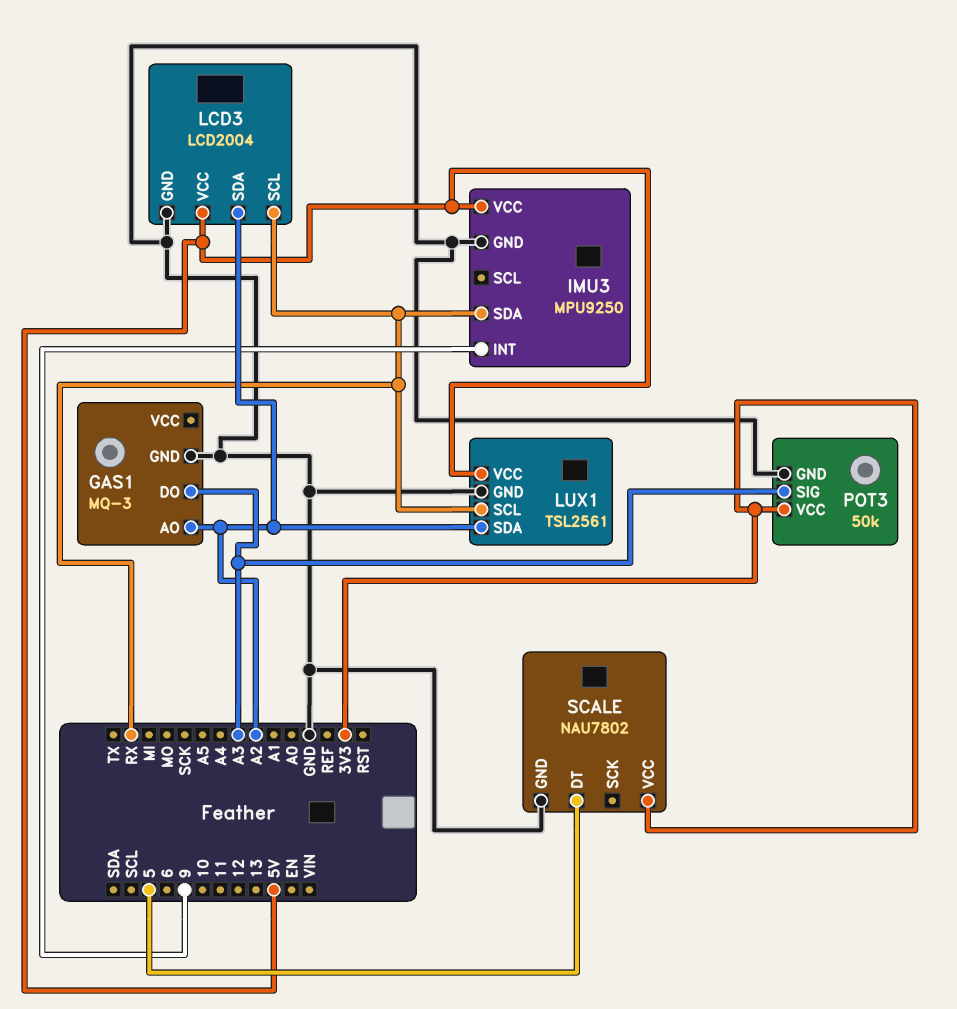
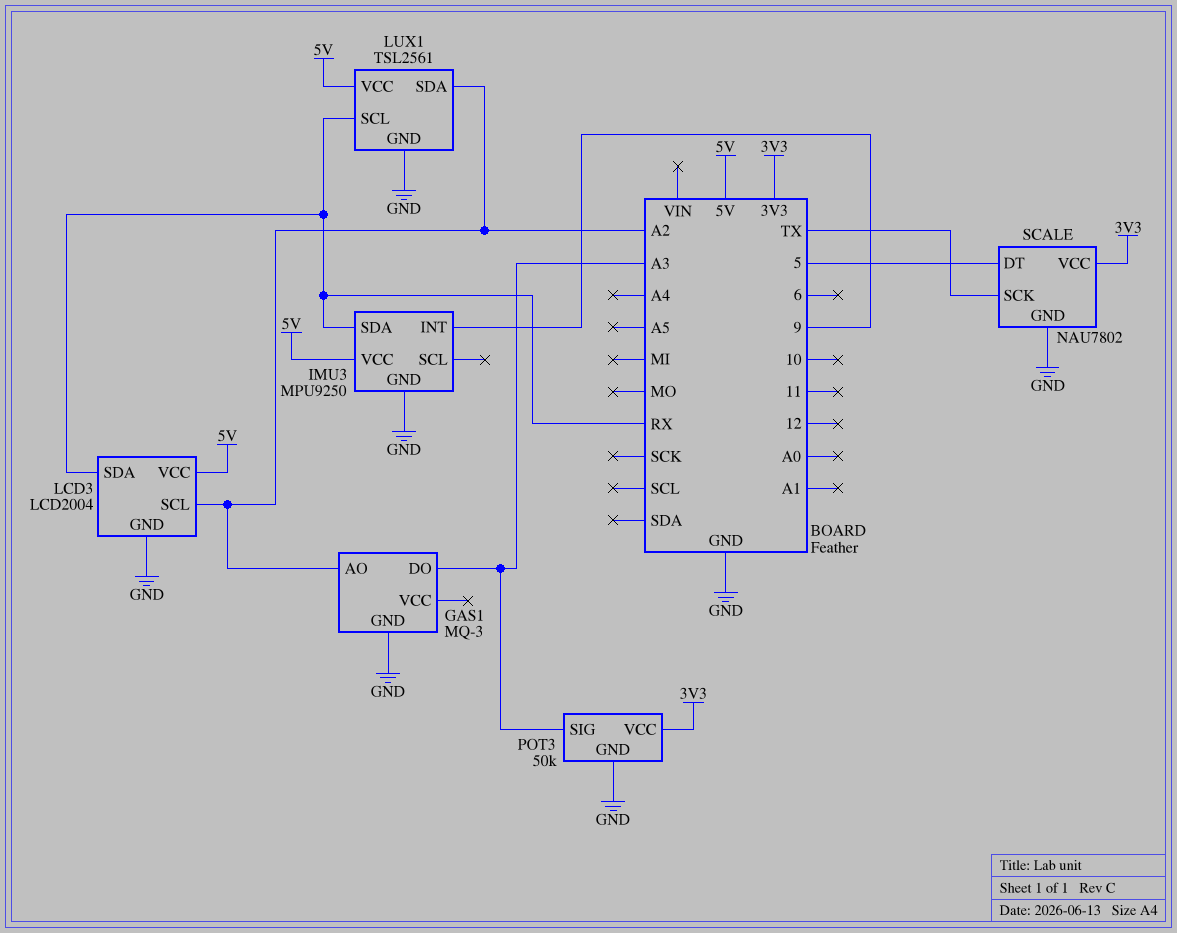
LCD3 pin SCL: RX -> A2
LCD3 pin SDA: A2 -> RX
SCALE pin SCK: none -> TX

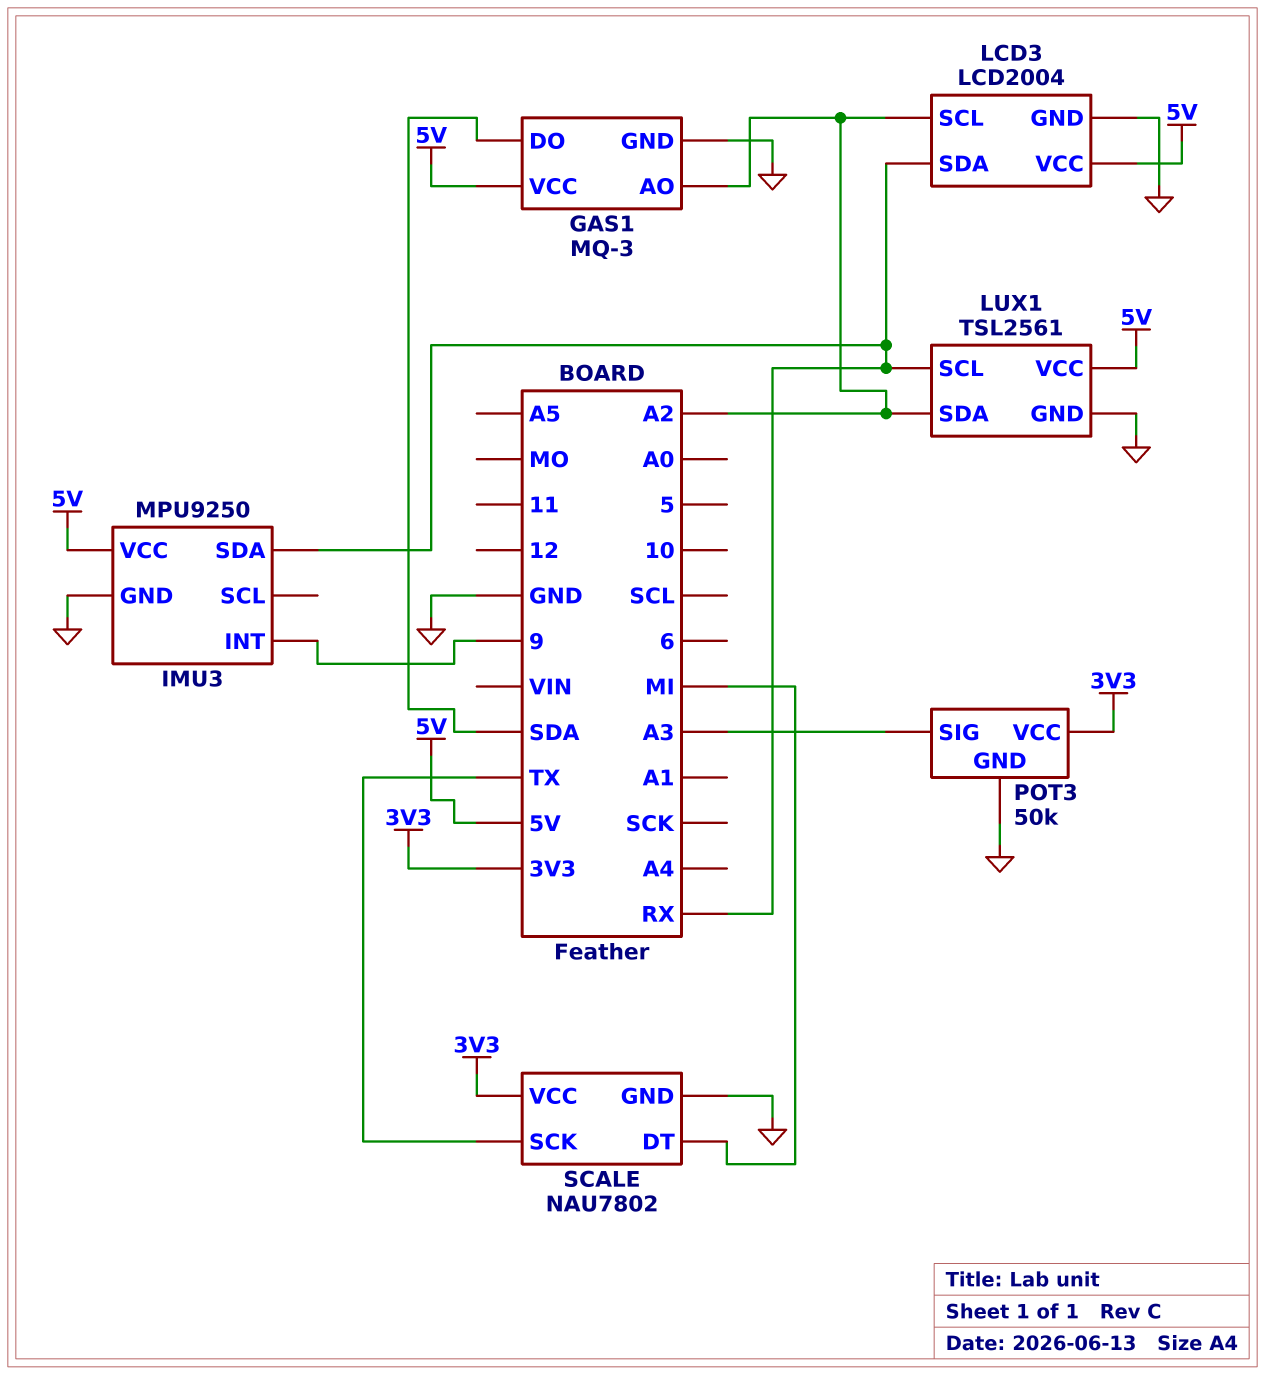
GAS1 pin DO: A3 -> SDA
GAS1 pin VCC: none -> 5V
SCALE pin DT: 5 -> MI

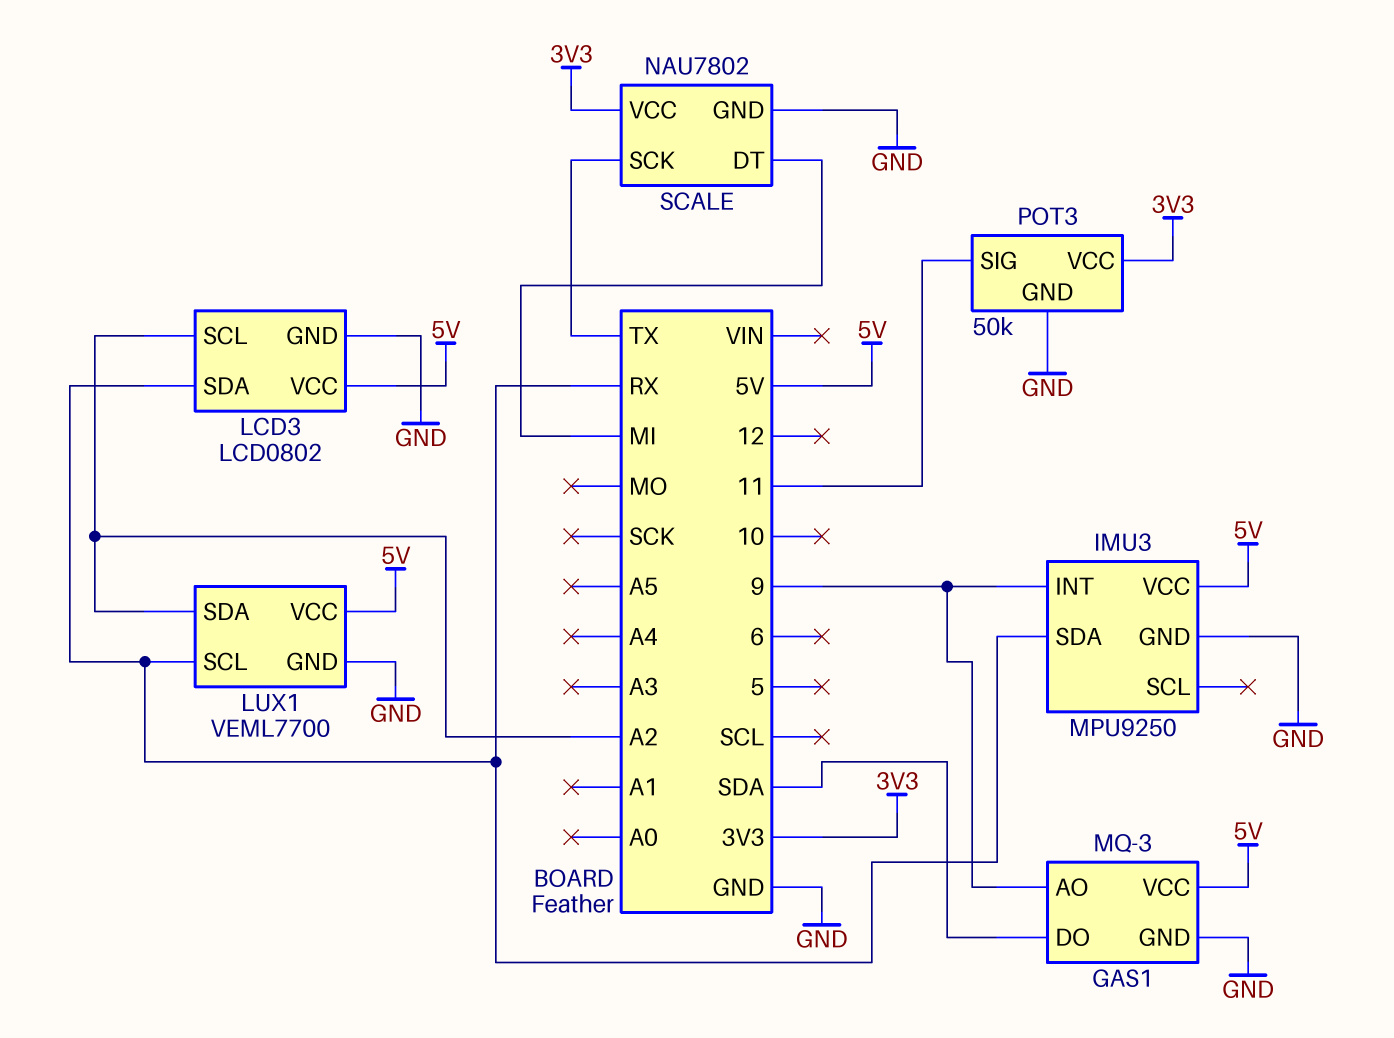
GAS1 pin AO: A2 -> 9
LCD3: LCD2004 -> LCD0802
LUX1: TSL2561 -> VEML7700
POT3 pin SIG: A3 -> 11

